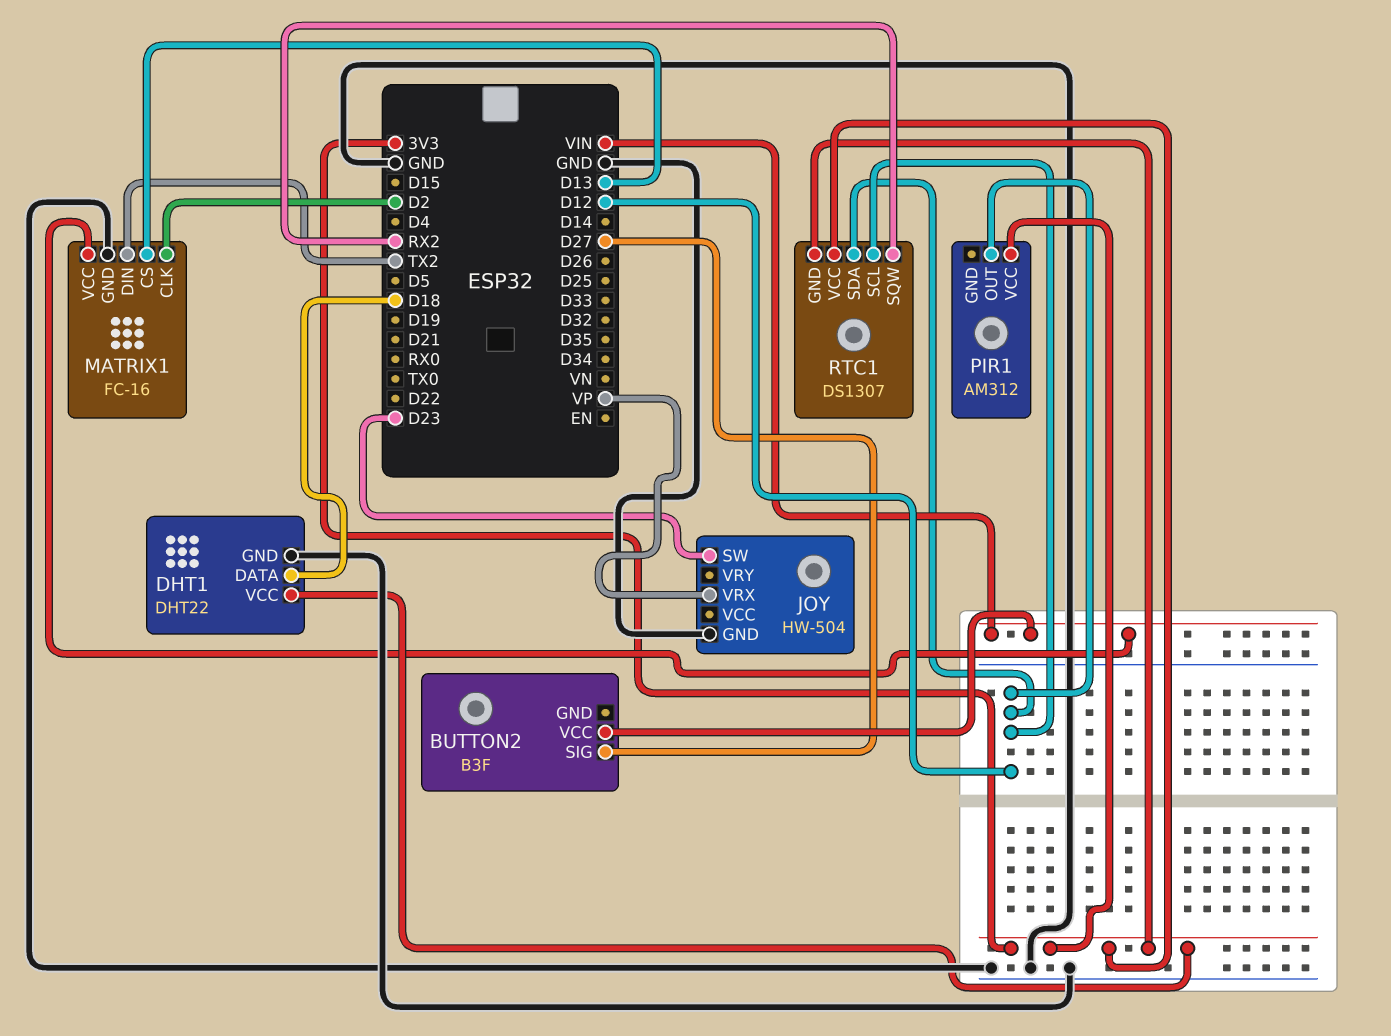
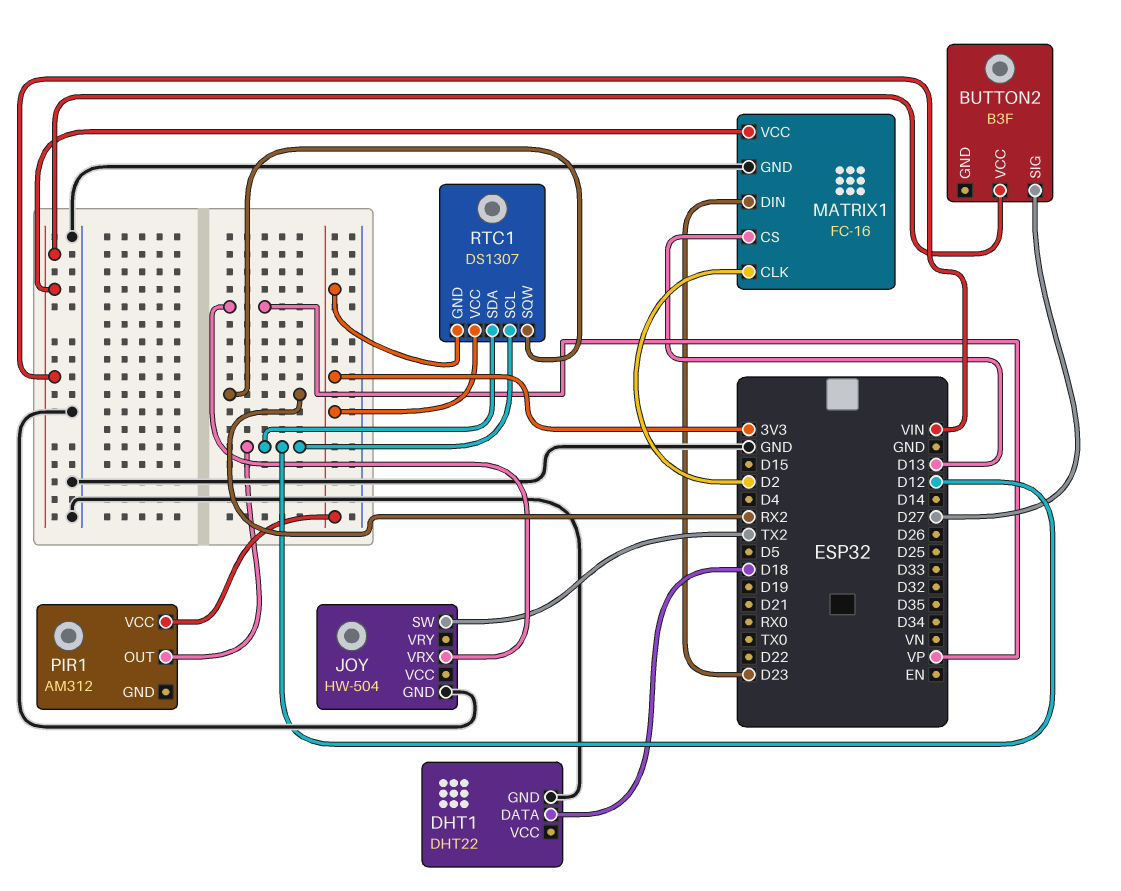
DHT1 pin VCC: 3V3 -> none
JOY pin SW: D23 -> TX2
MATRIX1 pin DIN: TX2 -> D23

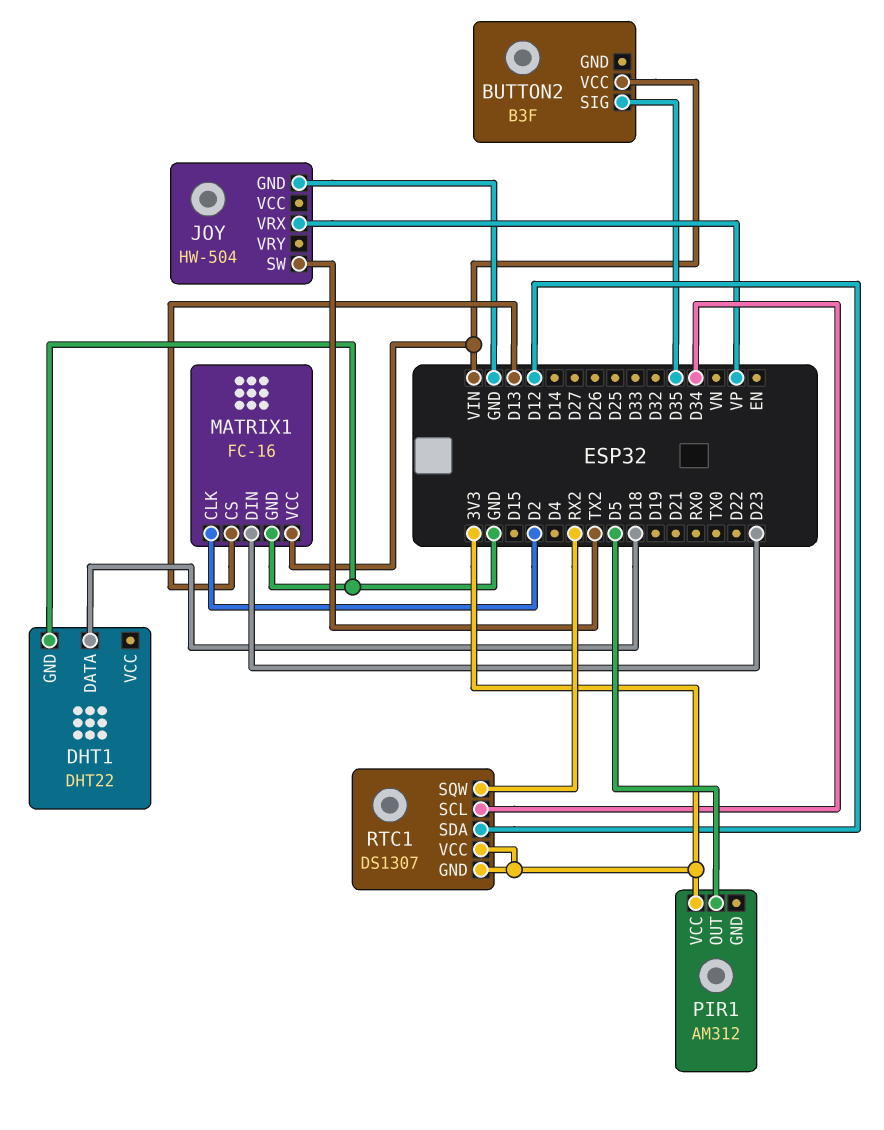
BUTTON2 pin SIG: D27 -> D35
PIR1 pin OUT: D12 -> D5
RTC1 pin SCL: D12 -> D34

